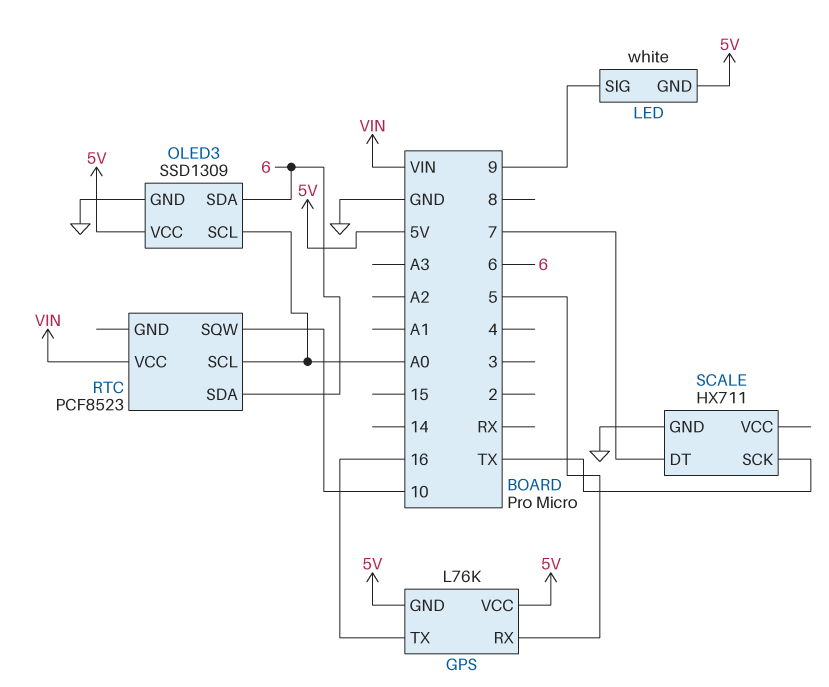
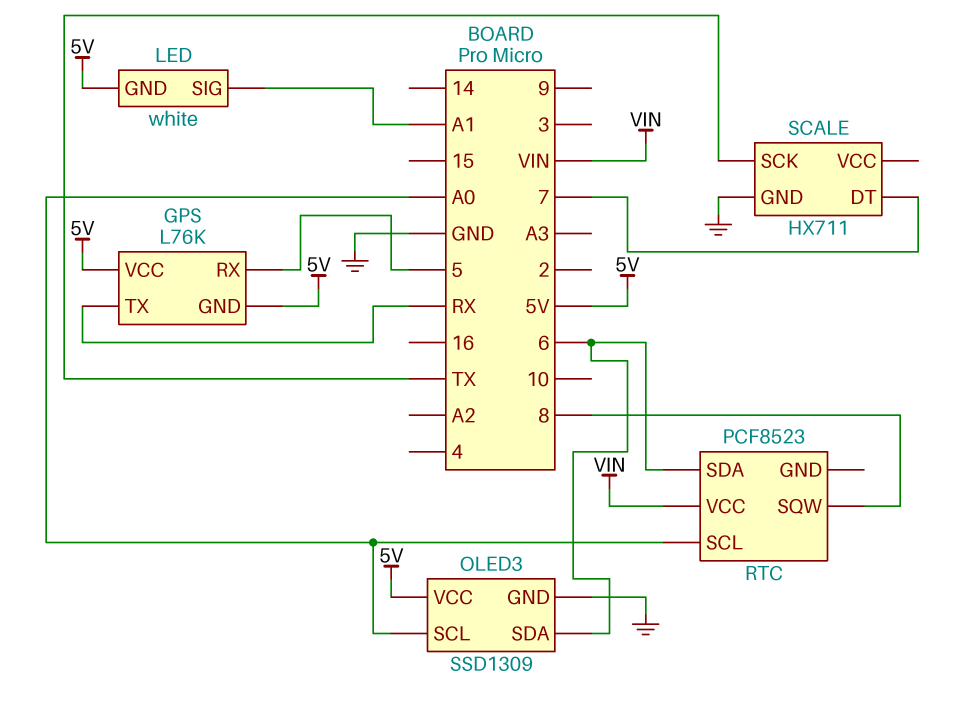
GPS pin TX: 16 -> RX
LED pin SIG: 9 -> A1
RTC pin SQW: 10 -> 8

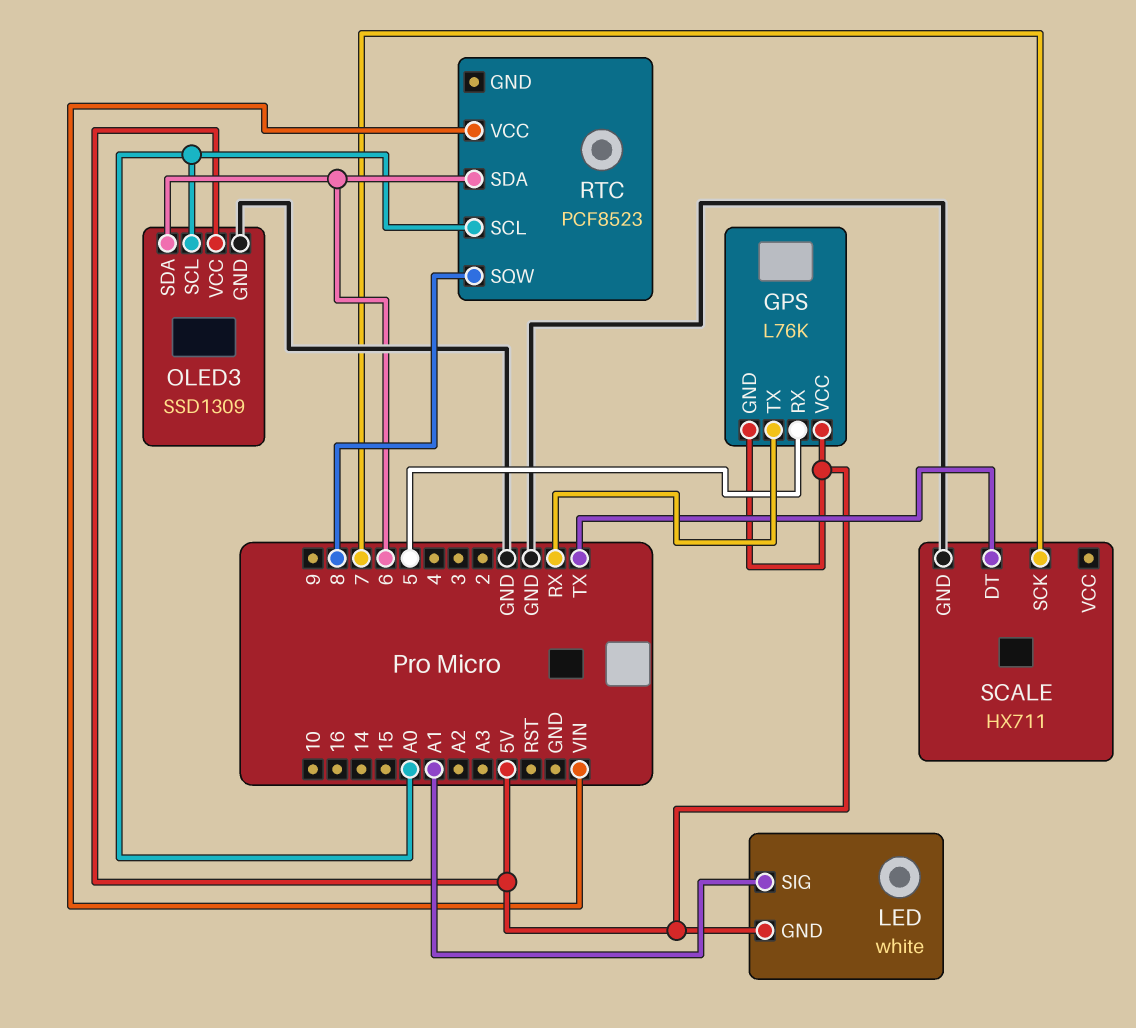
SCALE pin DT: 7 -> TX
SCALE pin SCK: TX -> 7

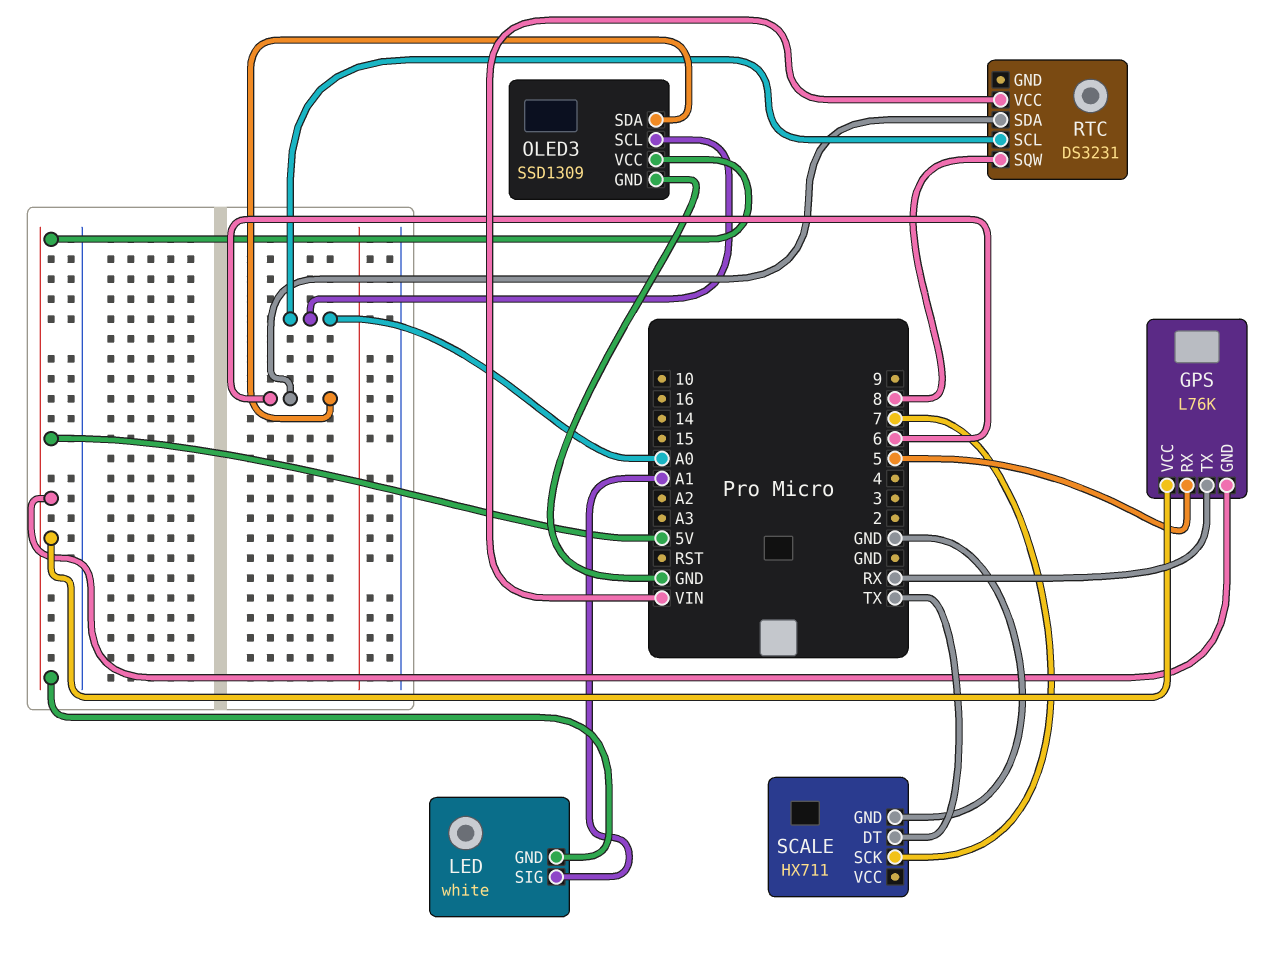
RTC: PCF8523 -> DS3231

